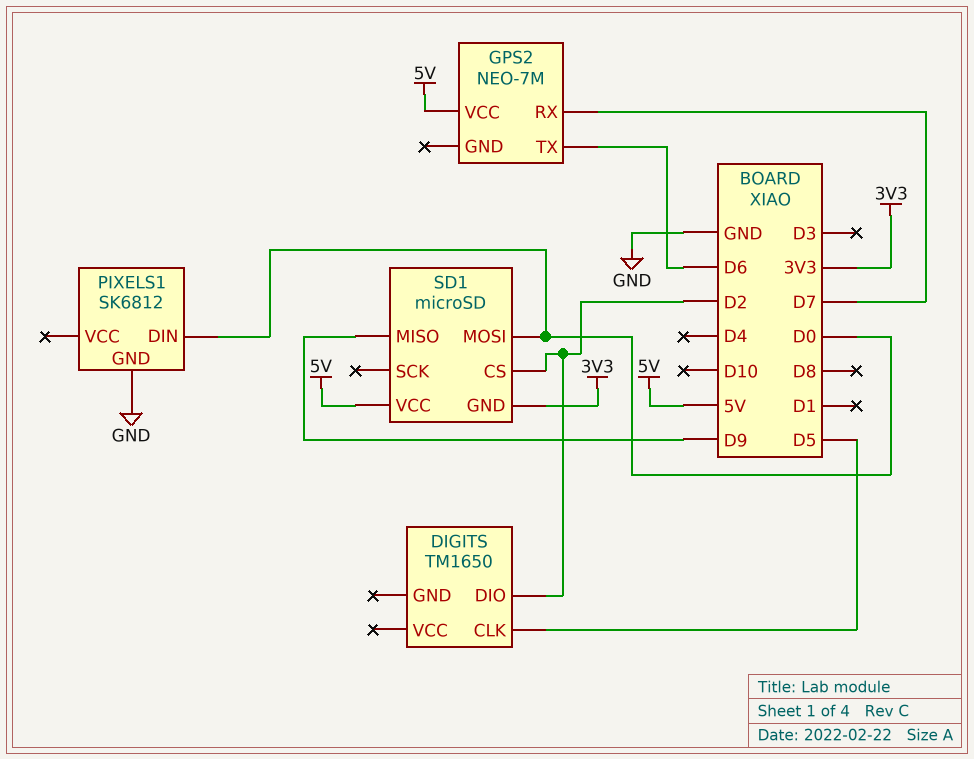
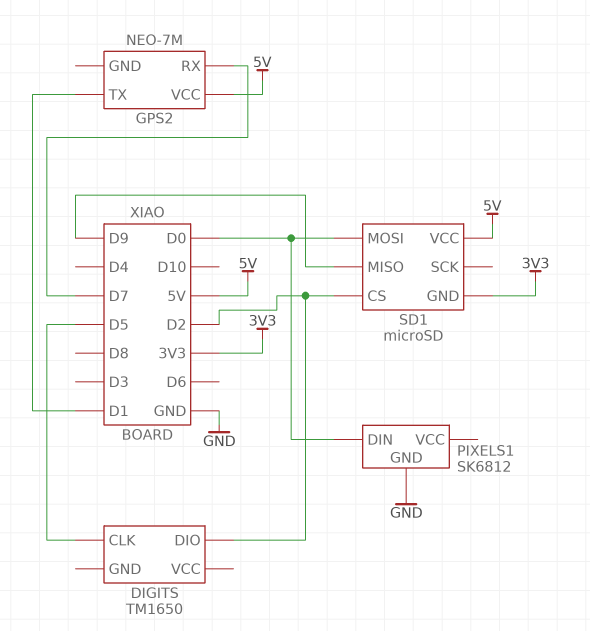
GPS2 pin TX: D6 -> D1

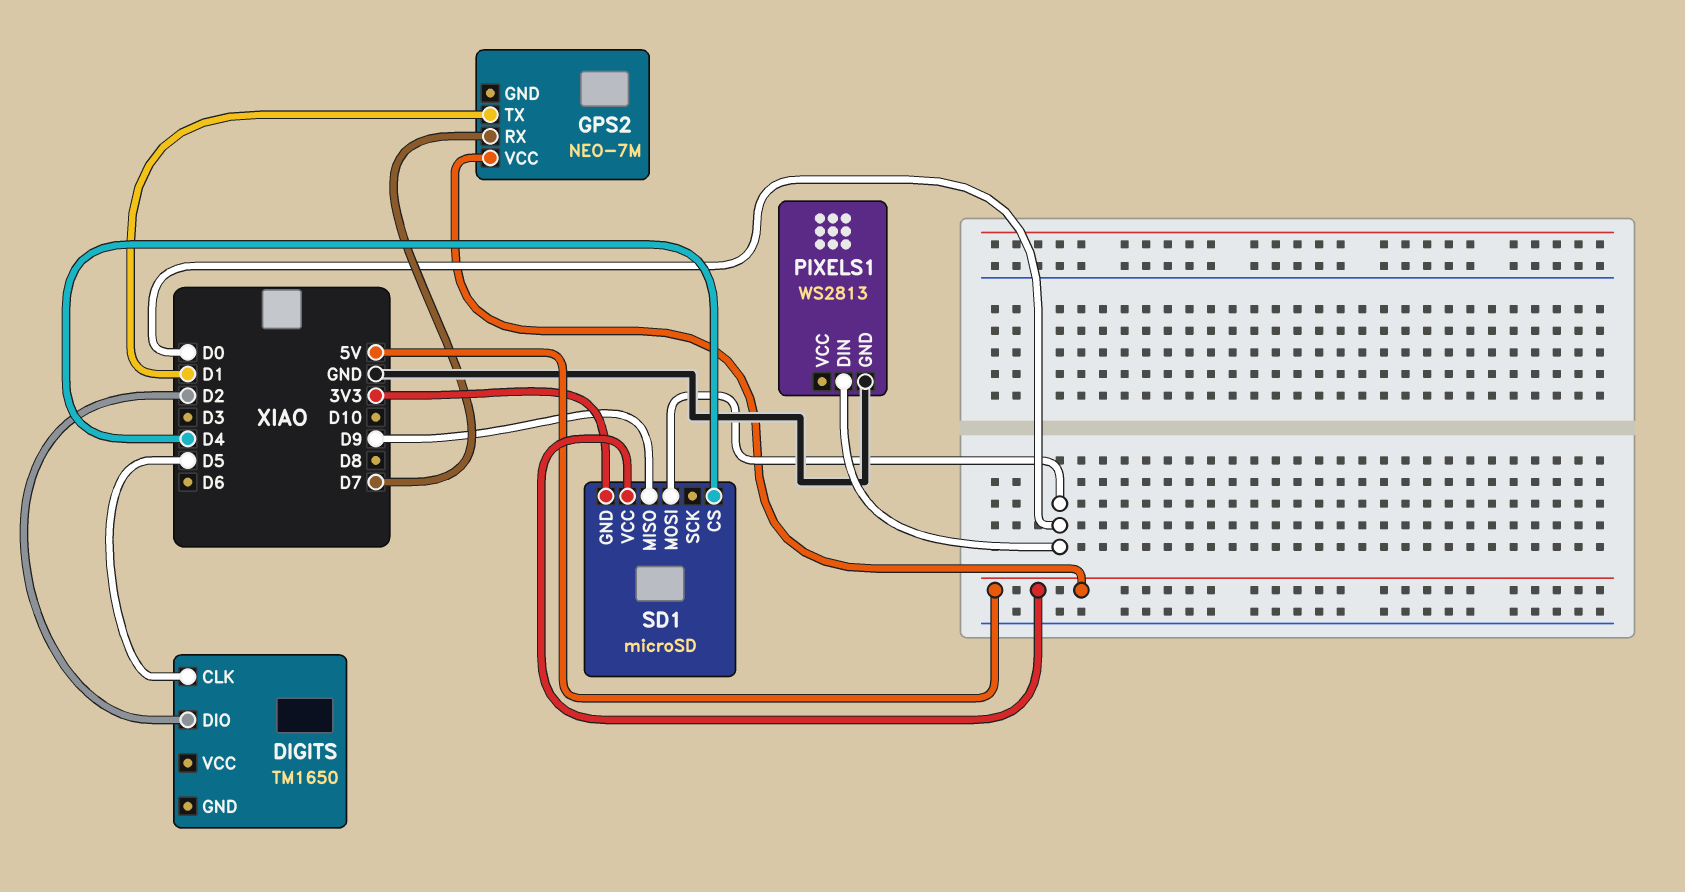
PIXELS1: SK6812 -> WS2813
SD1 pin CS: D2 -> D4

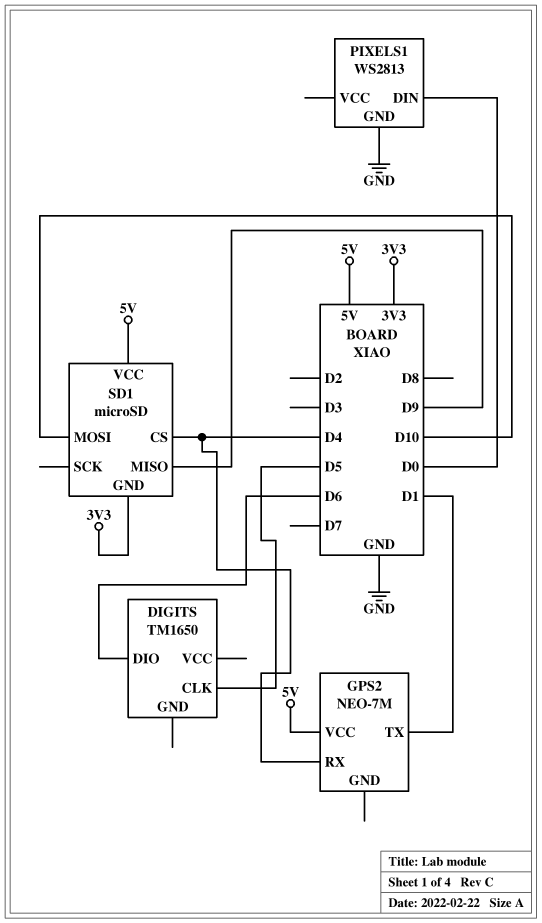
DIGITS pin DIO: D2 -> D6
GPS2 pin RX: D7 -> D4
SD1 pin MOSI: D0 -> D10

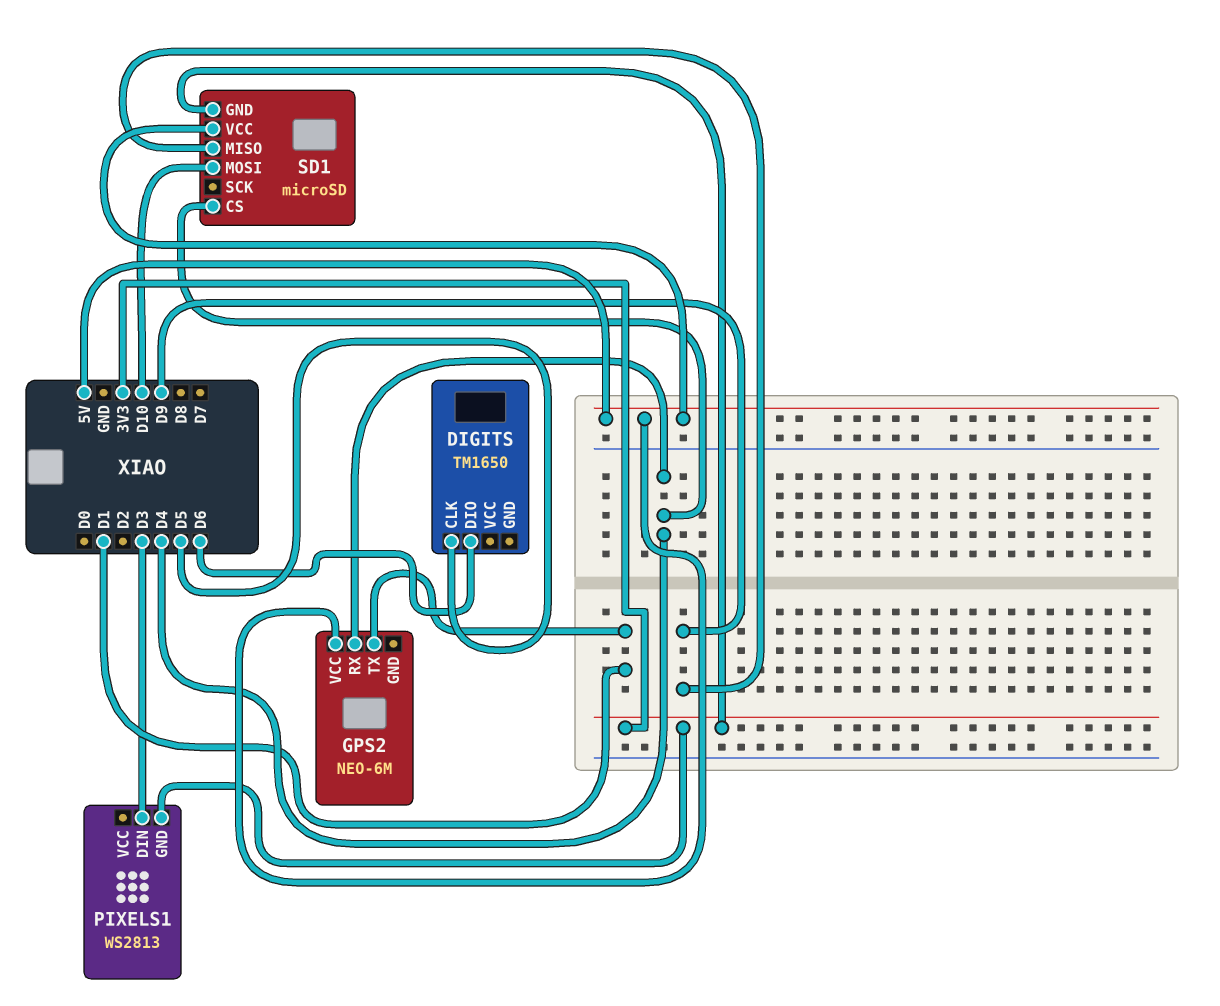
GPS2: NEO-7M -> NEO-6M
PIXELS1 pin DIN: D0 -> D3
PIXELS1 pin GND: GND -> 3V3

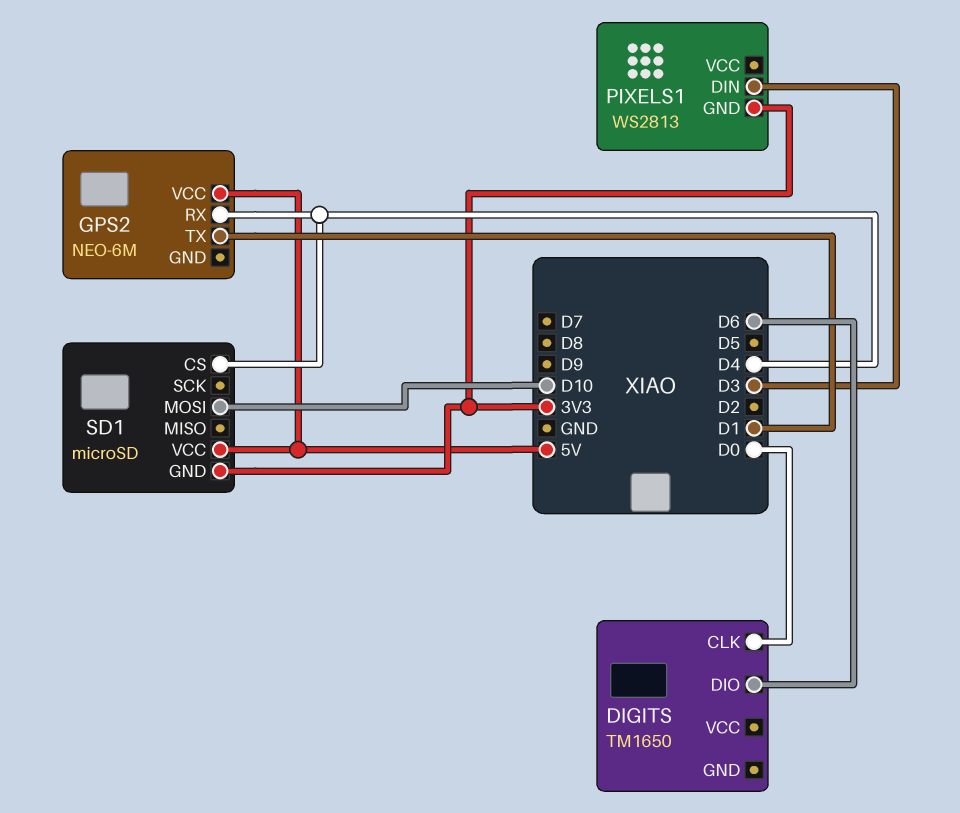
DIGITS pin CLK: D5 -> D0
SD1 pin MISO: D9 -> none

